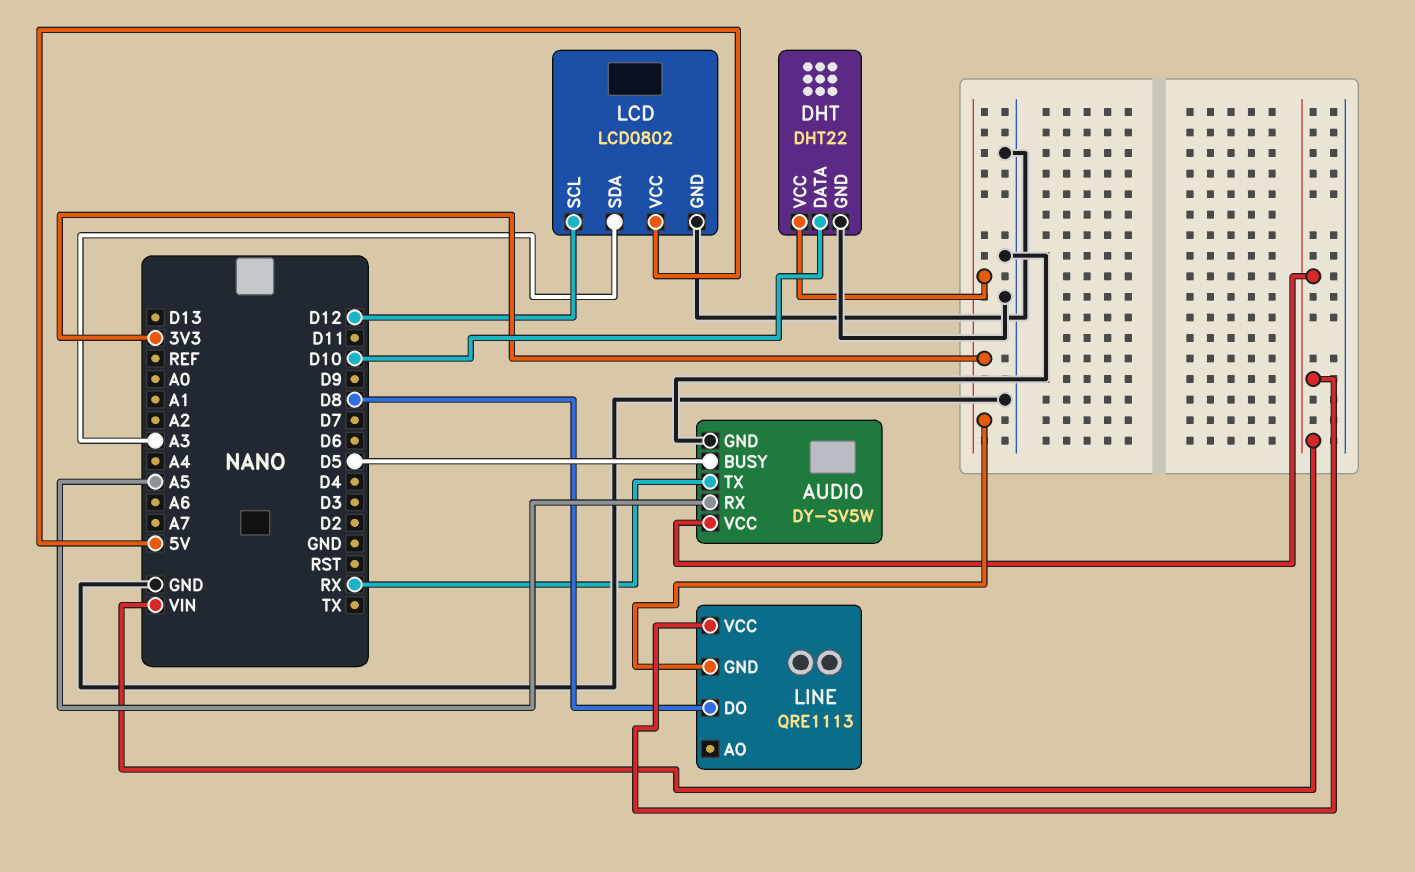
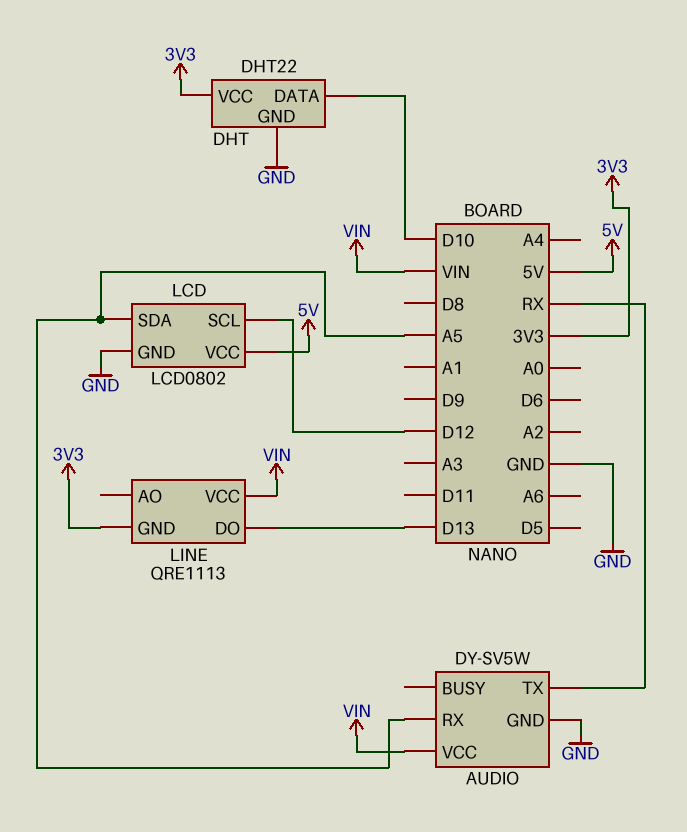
AUDIO pin BUSY: D5 -> none
LCD pin SDA: A3 -> A5
LINE pin DO: D8 -> D13

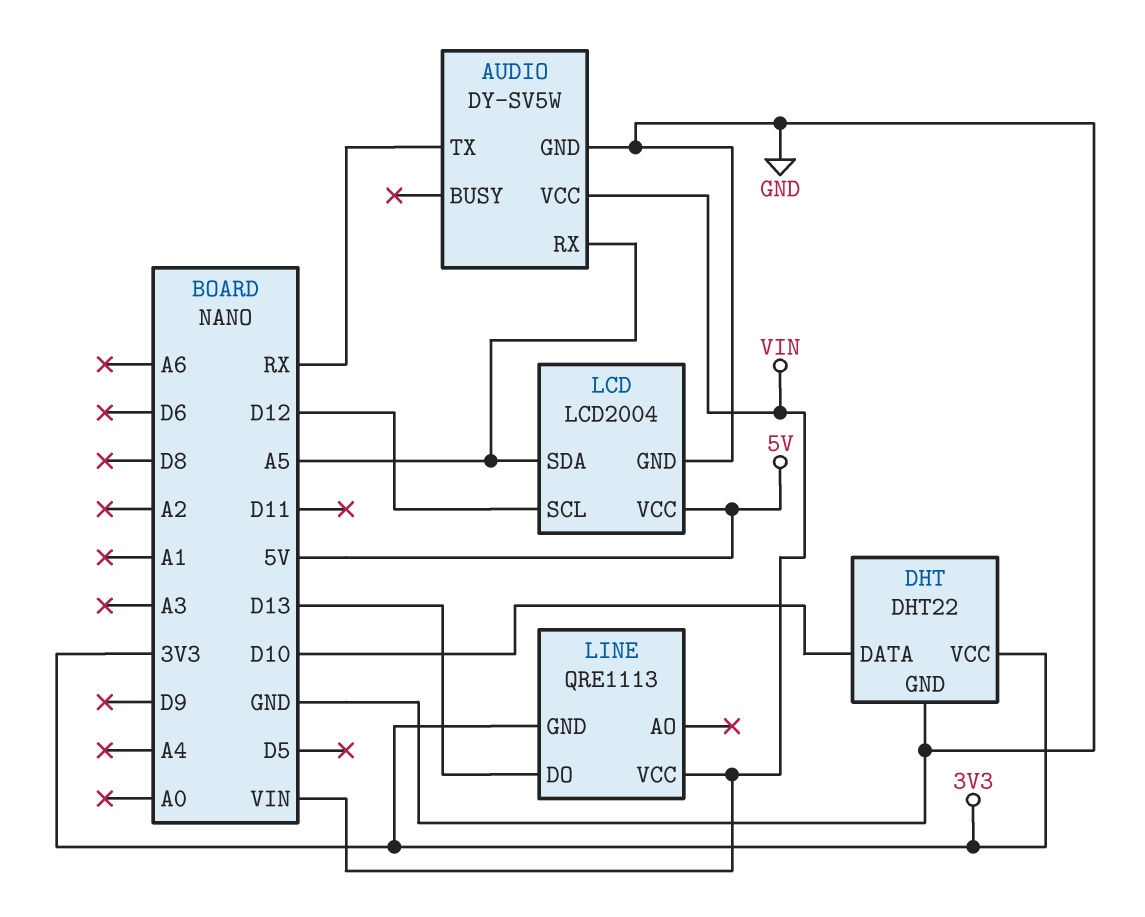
LCD: LCD0802 -> LCD2004

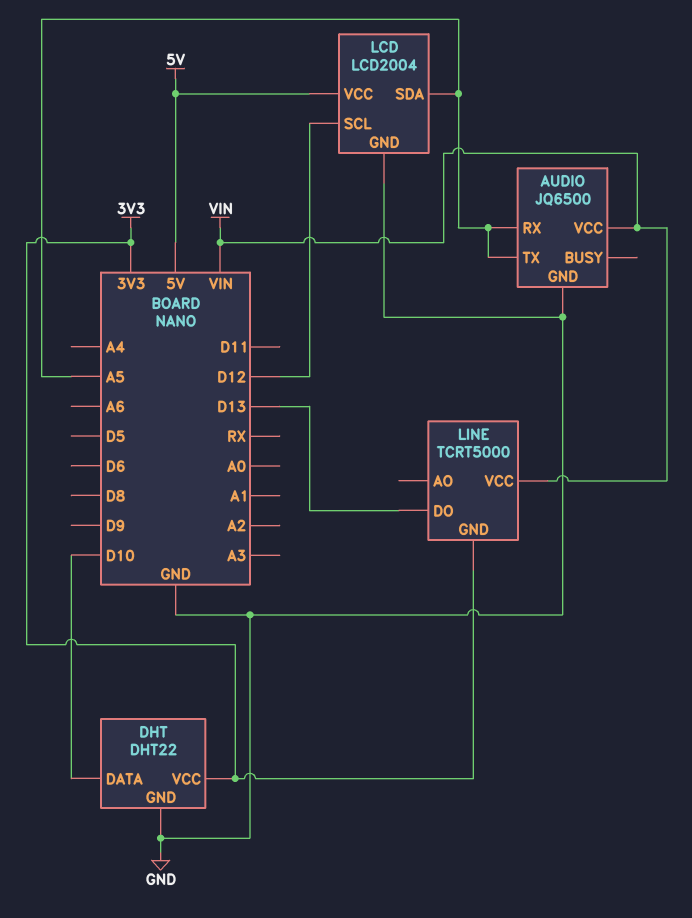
AUDIO: DY-SV5W -> JQ6500
AUDIO pin TX: RX -> A5
LINE: QRE1113 -> TCRT5000

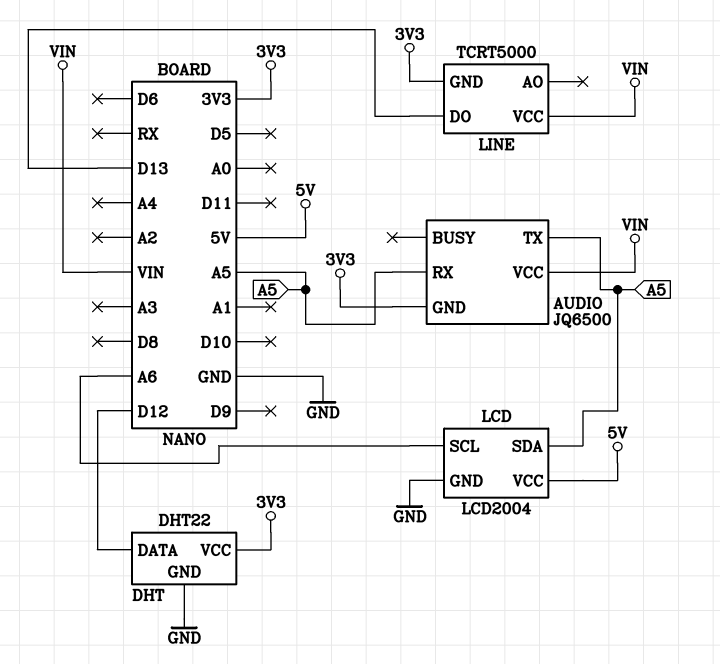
AUDIO pin GND: GND -> 3V3
DHT pin DATA: D10 -> D12
LCD pin SCL: D12 -> A6

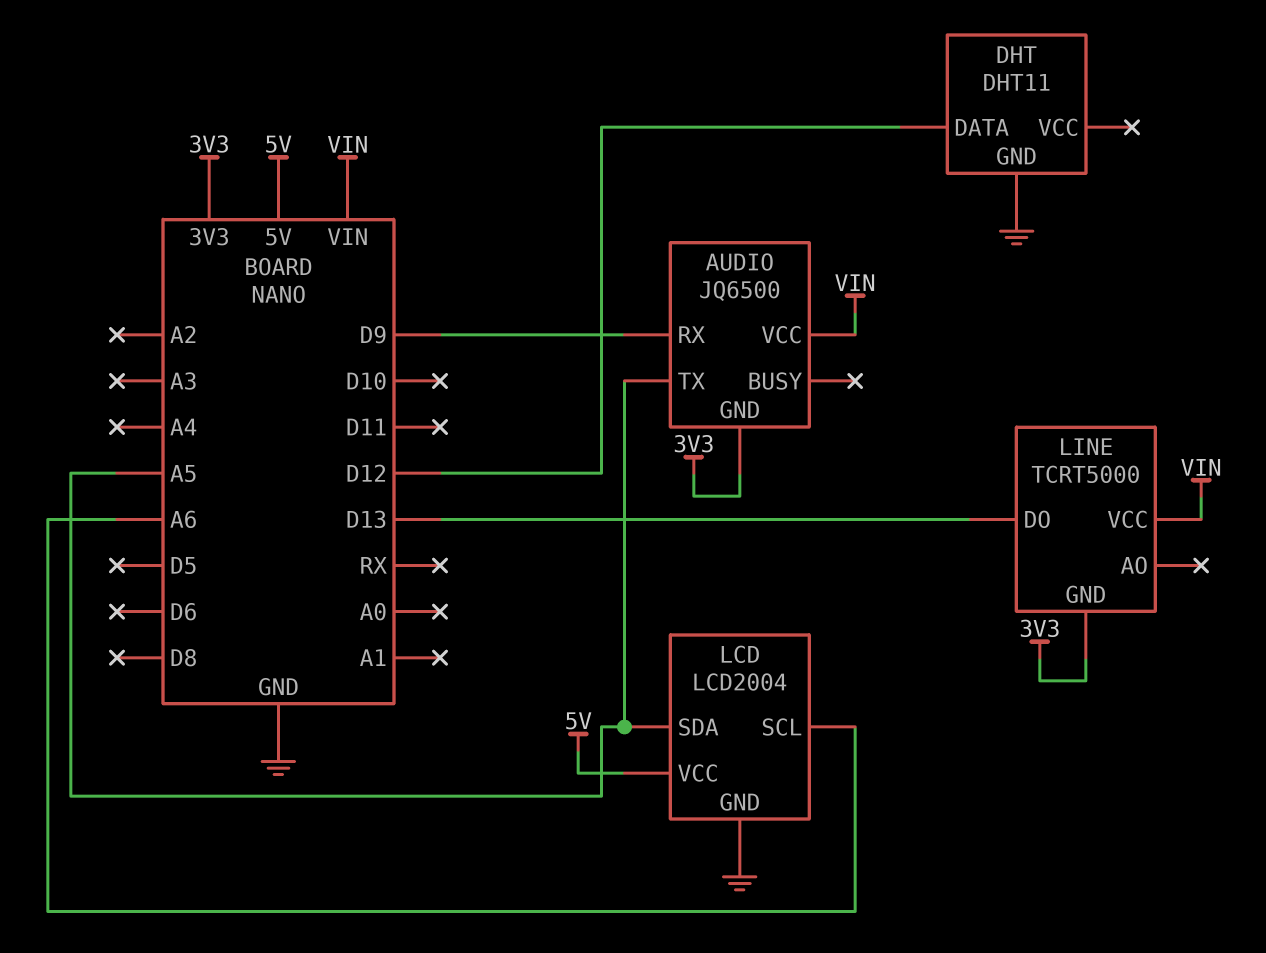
AUDIO pin RX: A5 -> D9
DHT: DHT22 -> DHT11
DHT pin VCC: 3V3 -> none

